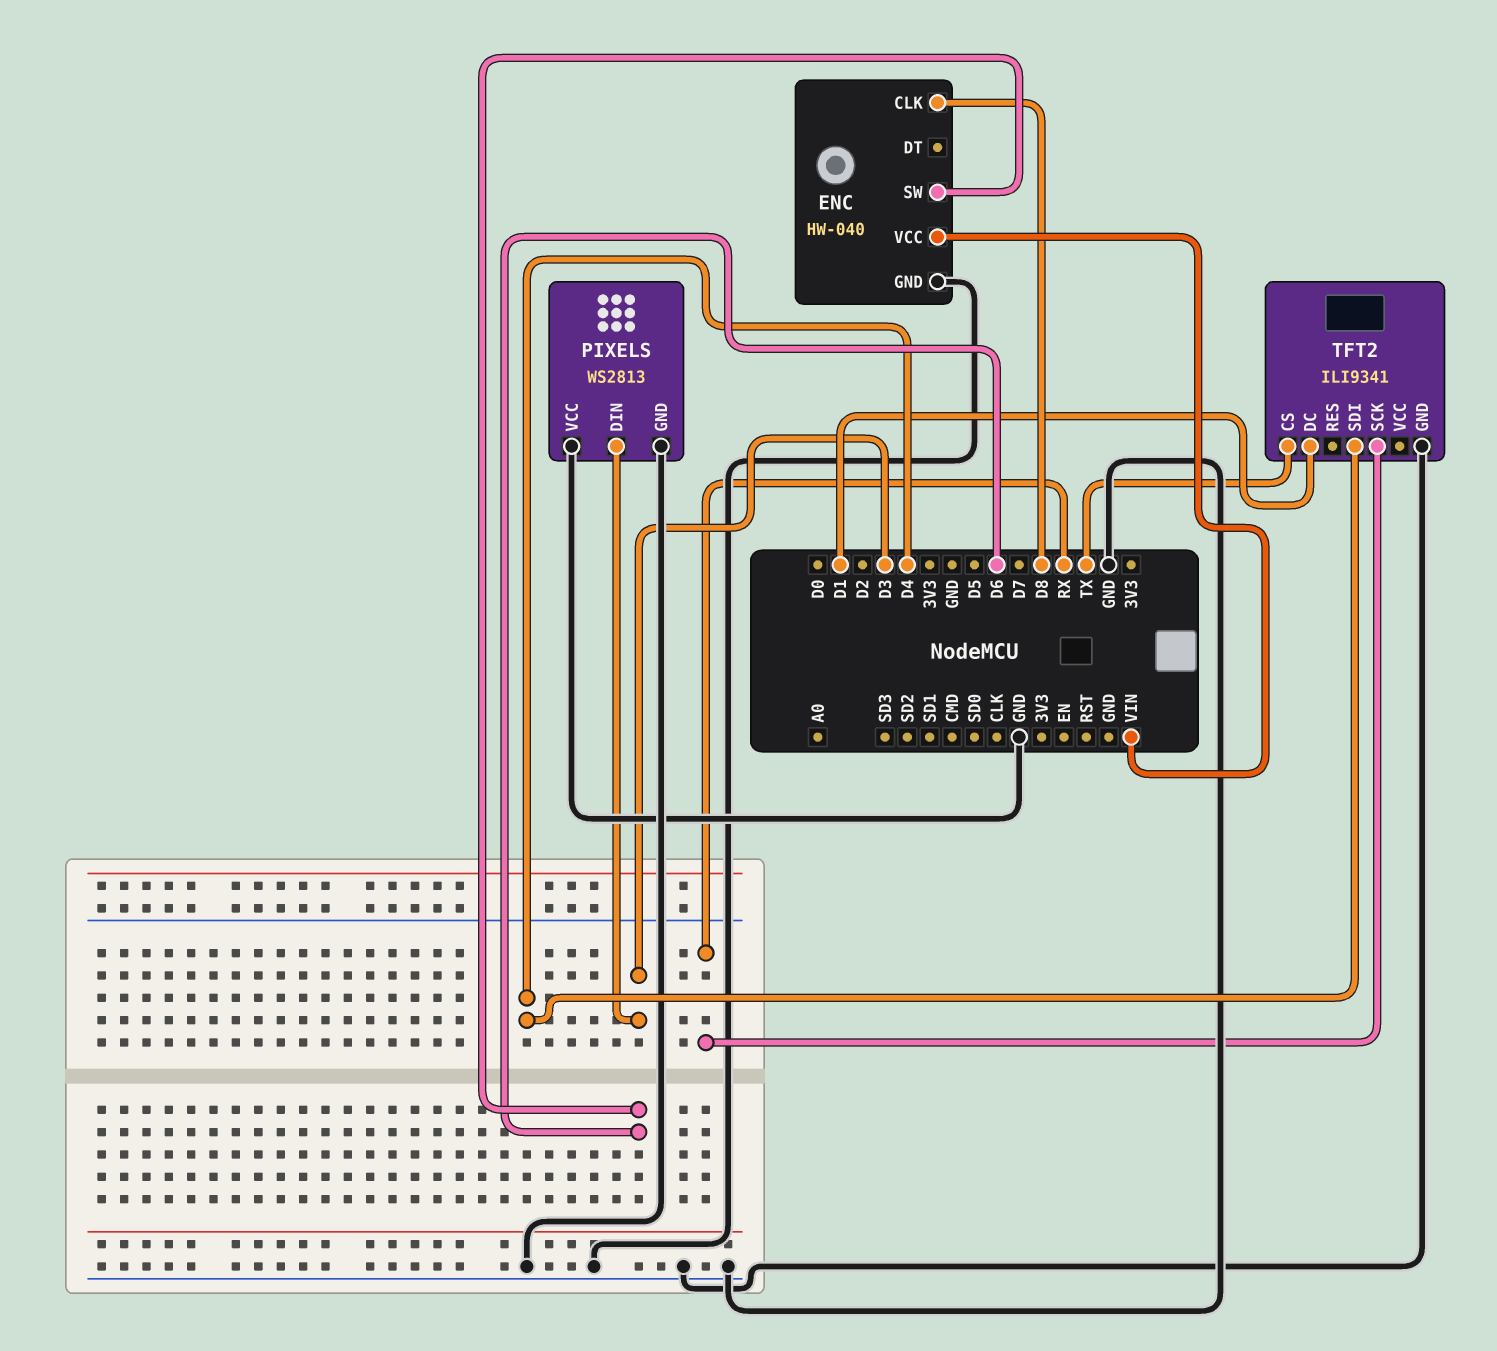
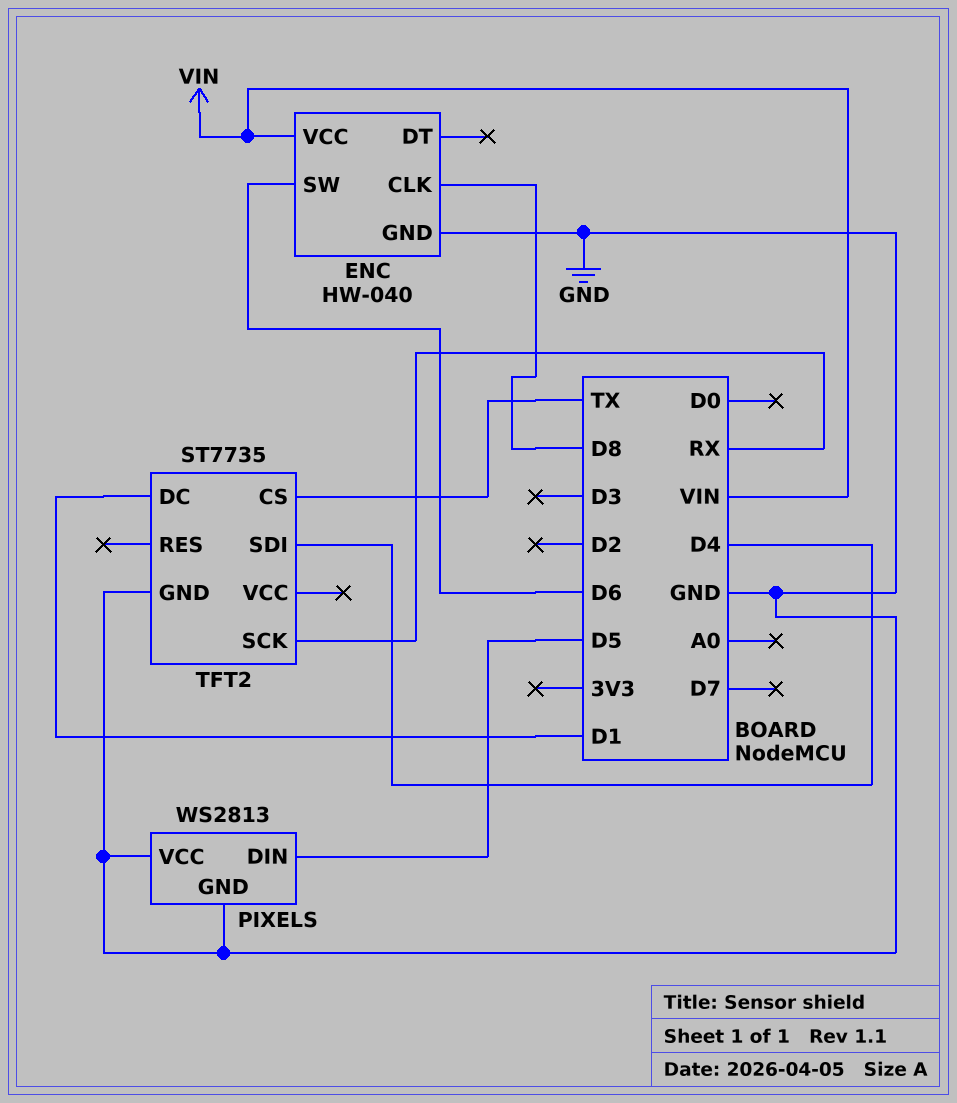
PIXELS pin DIN: D3 -> D5
TFT2: ILI9341 -> ST7735

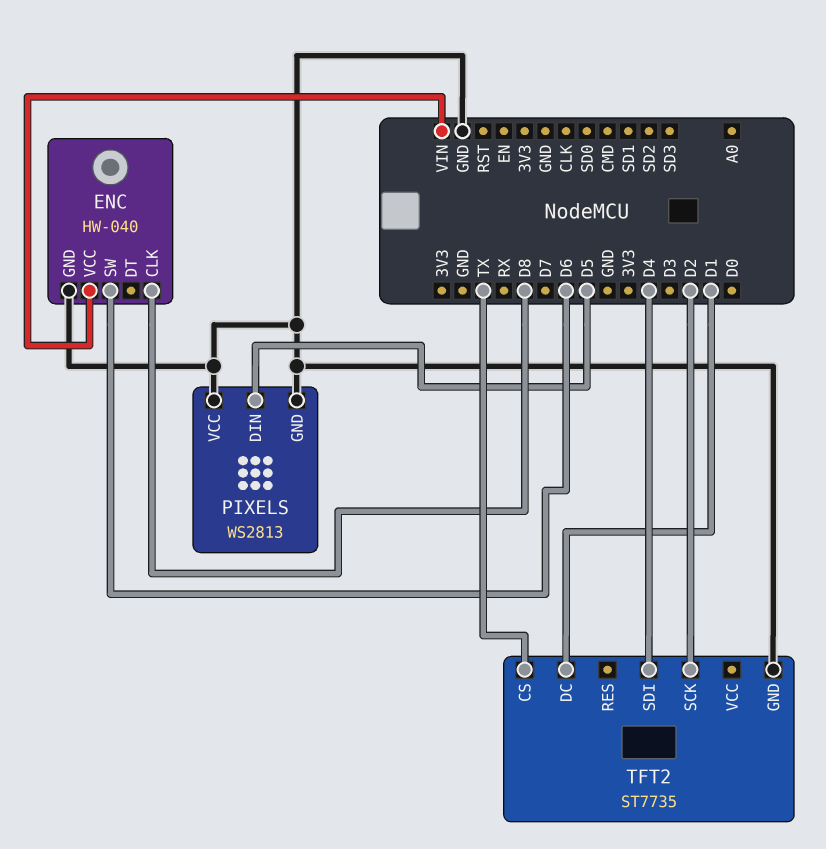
TFT2 pin SCK: RX -> D2

